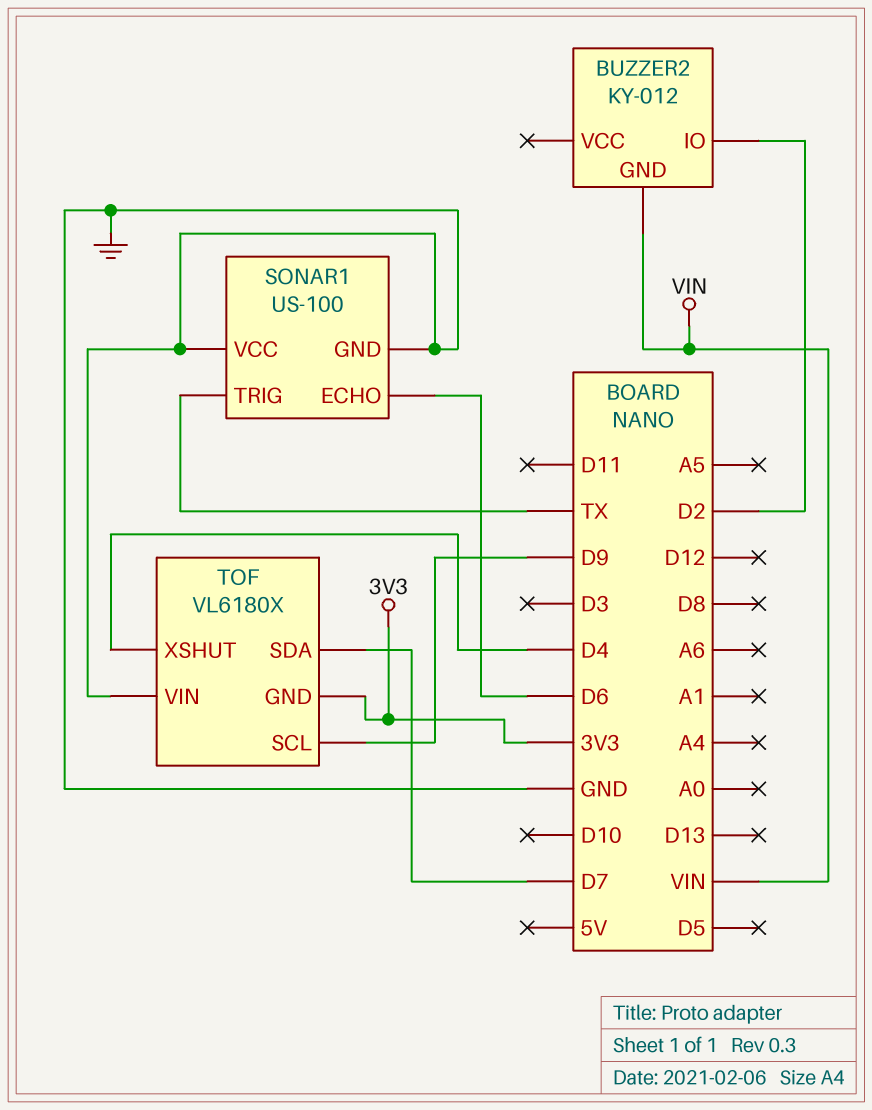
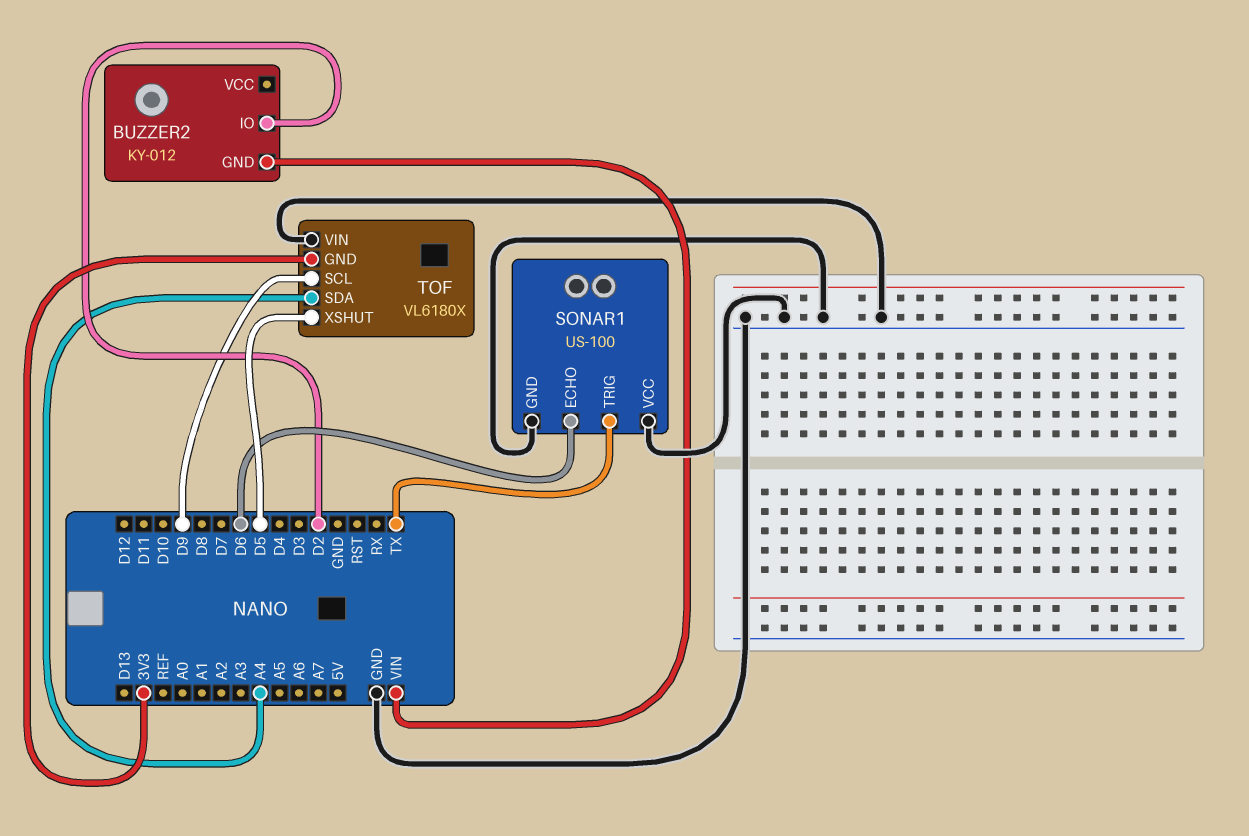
TOF pin SDA: D7 -> A4
TOF pin XSHUT: D4 -> D5

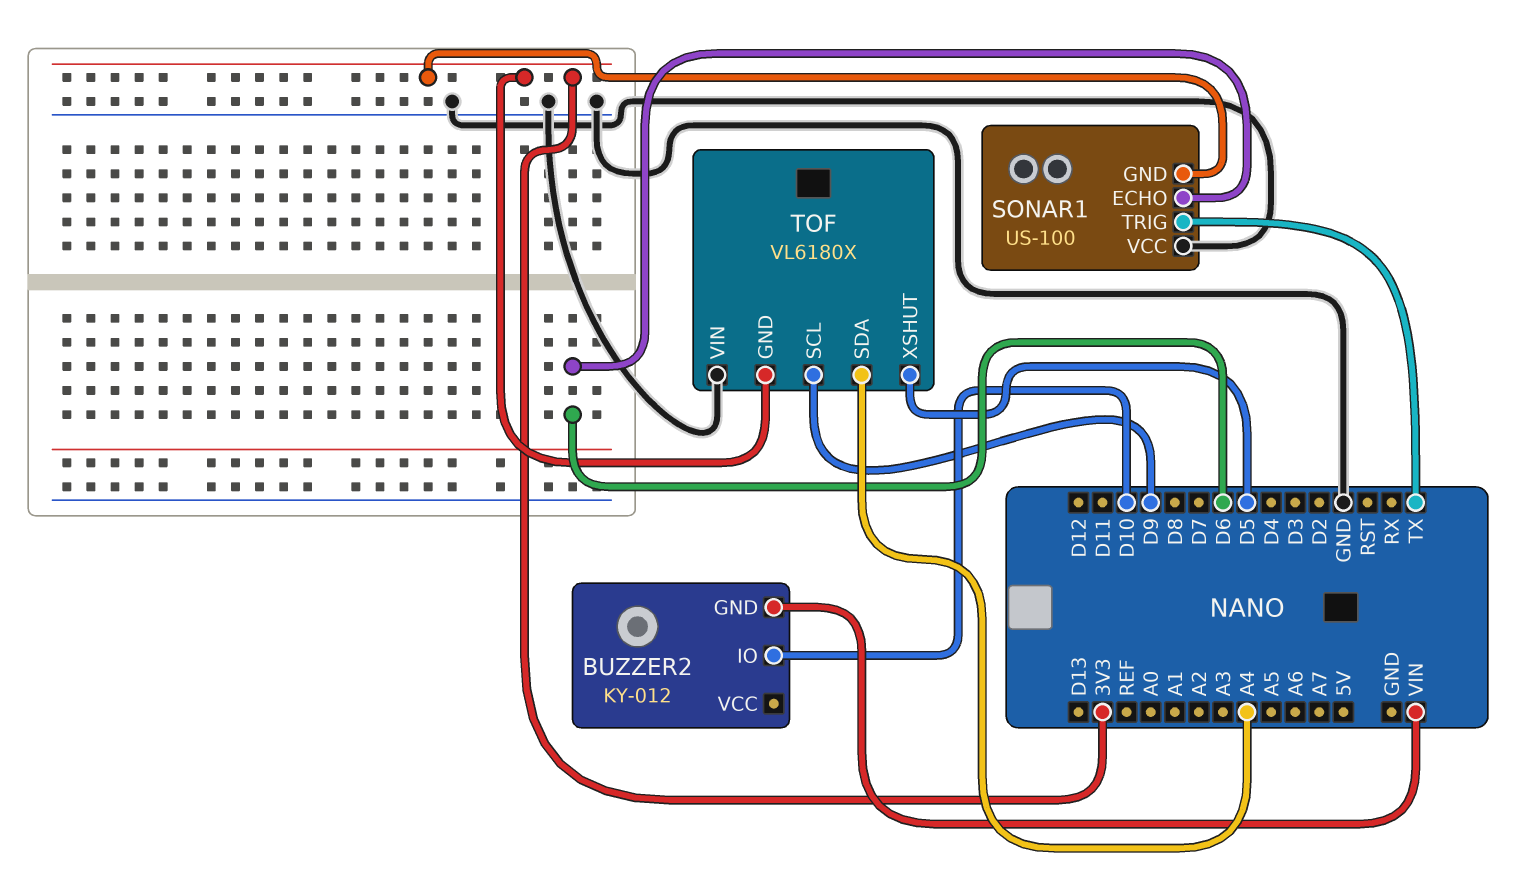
BUZZER2 pin IO: D2 -> D10
SONAR1 pin GND: GND -> 3V3

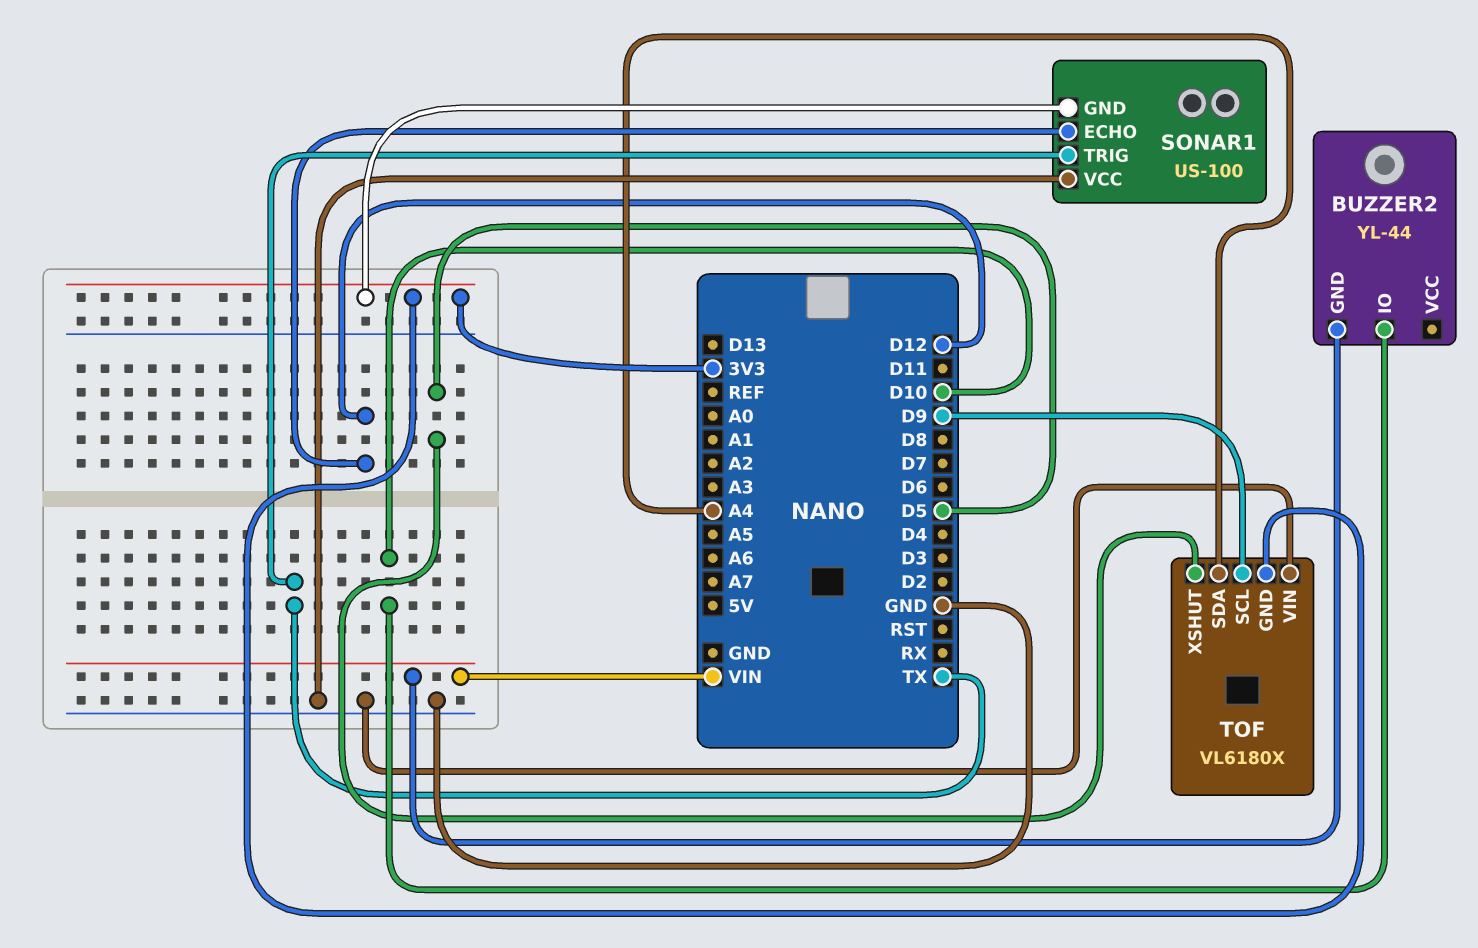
BUZZER2: KY-012 -> YL-44
SONAR1 pin ECHO: D6 -> D12

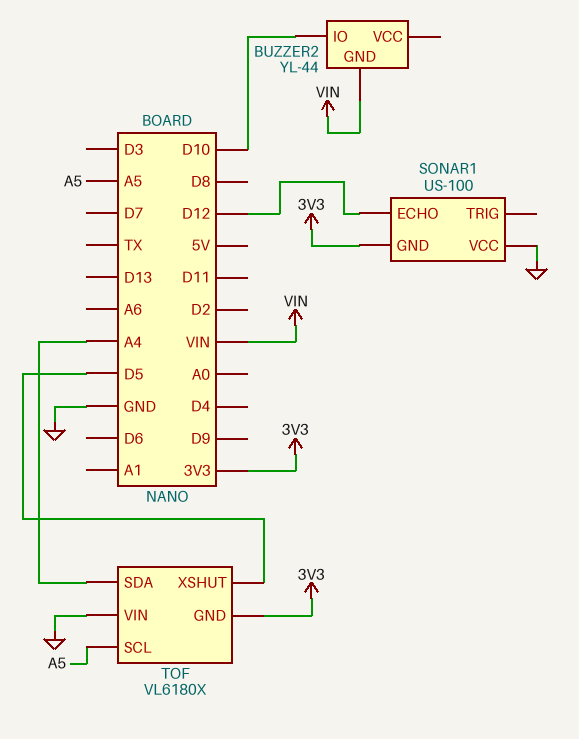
SONAR1 pin TRIG: TX -> none
TOF pin SCL: D9 -> A5

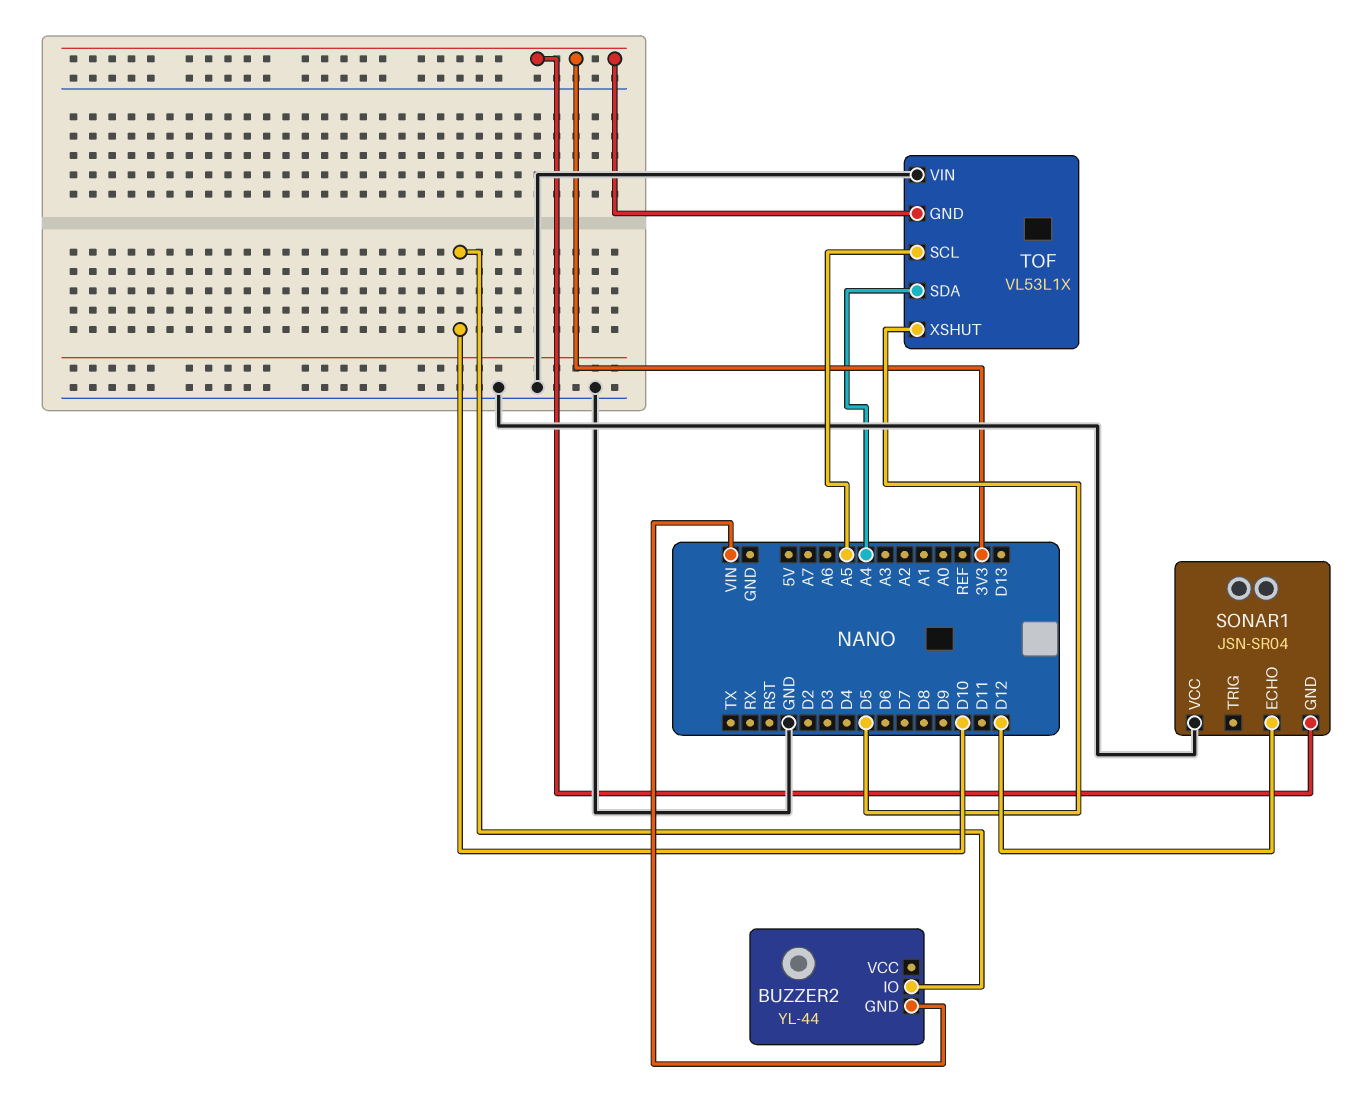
SONAR1: US-100 -> JSN-SR04
TOF: VL6180X -> VL53L1X

